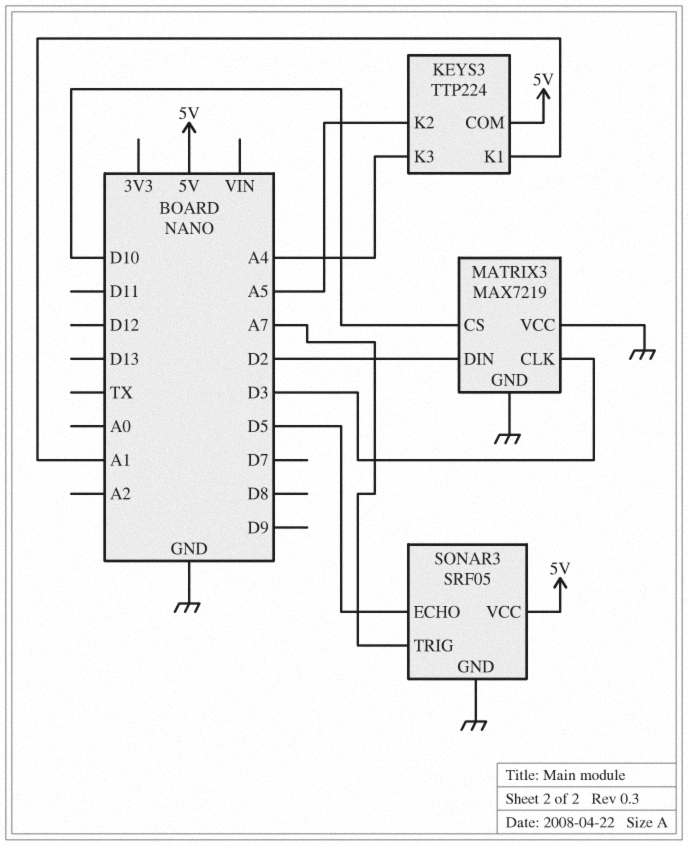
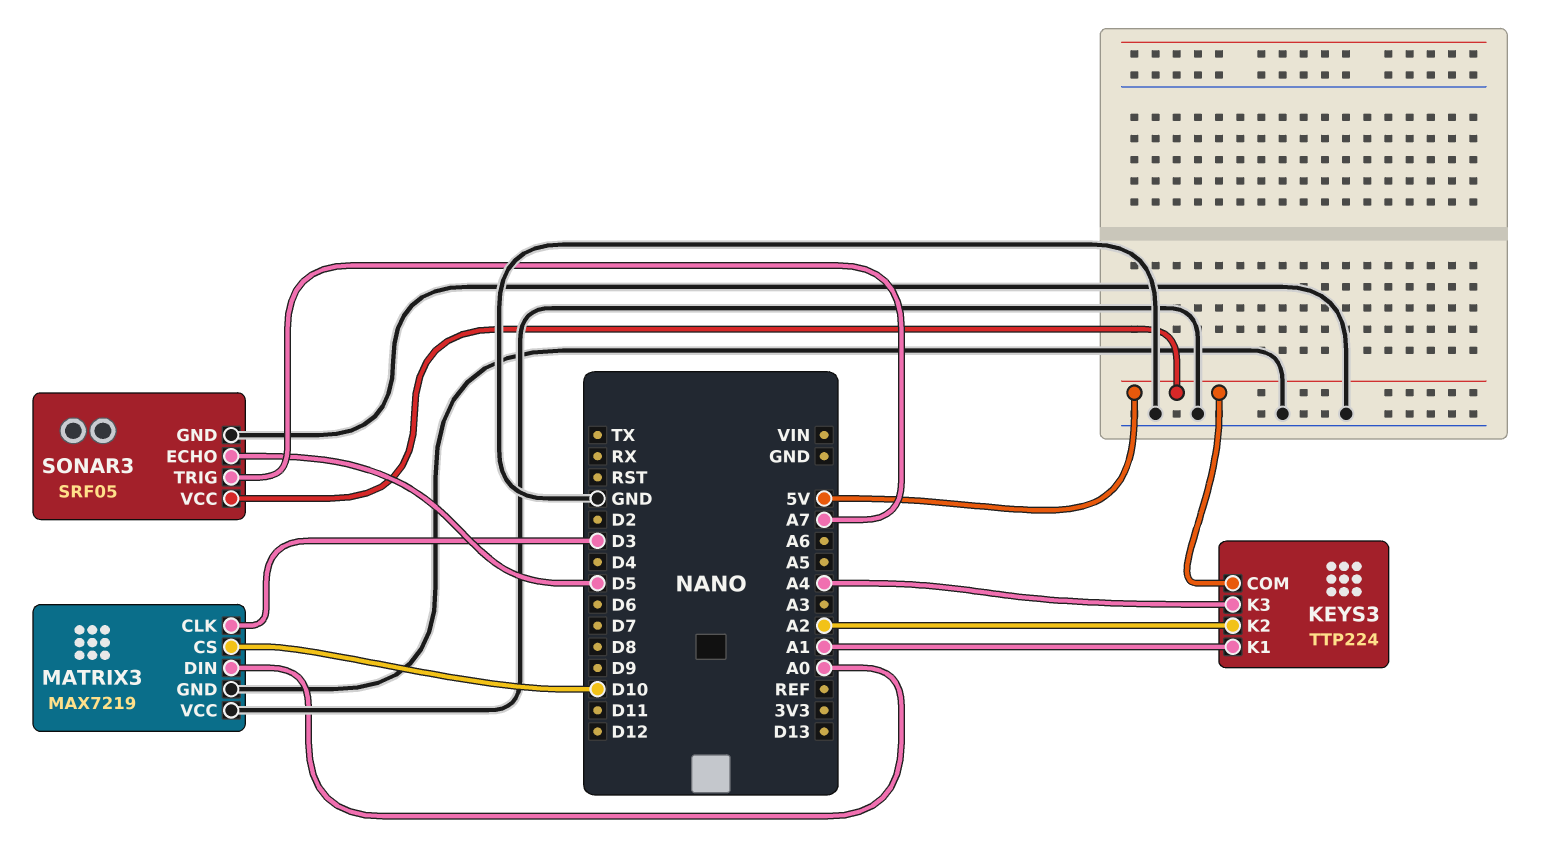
KEYS3 pin K2: A5 -> A2
MATRIX3 pin DIN: D2 -> A0

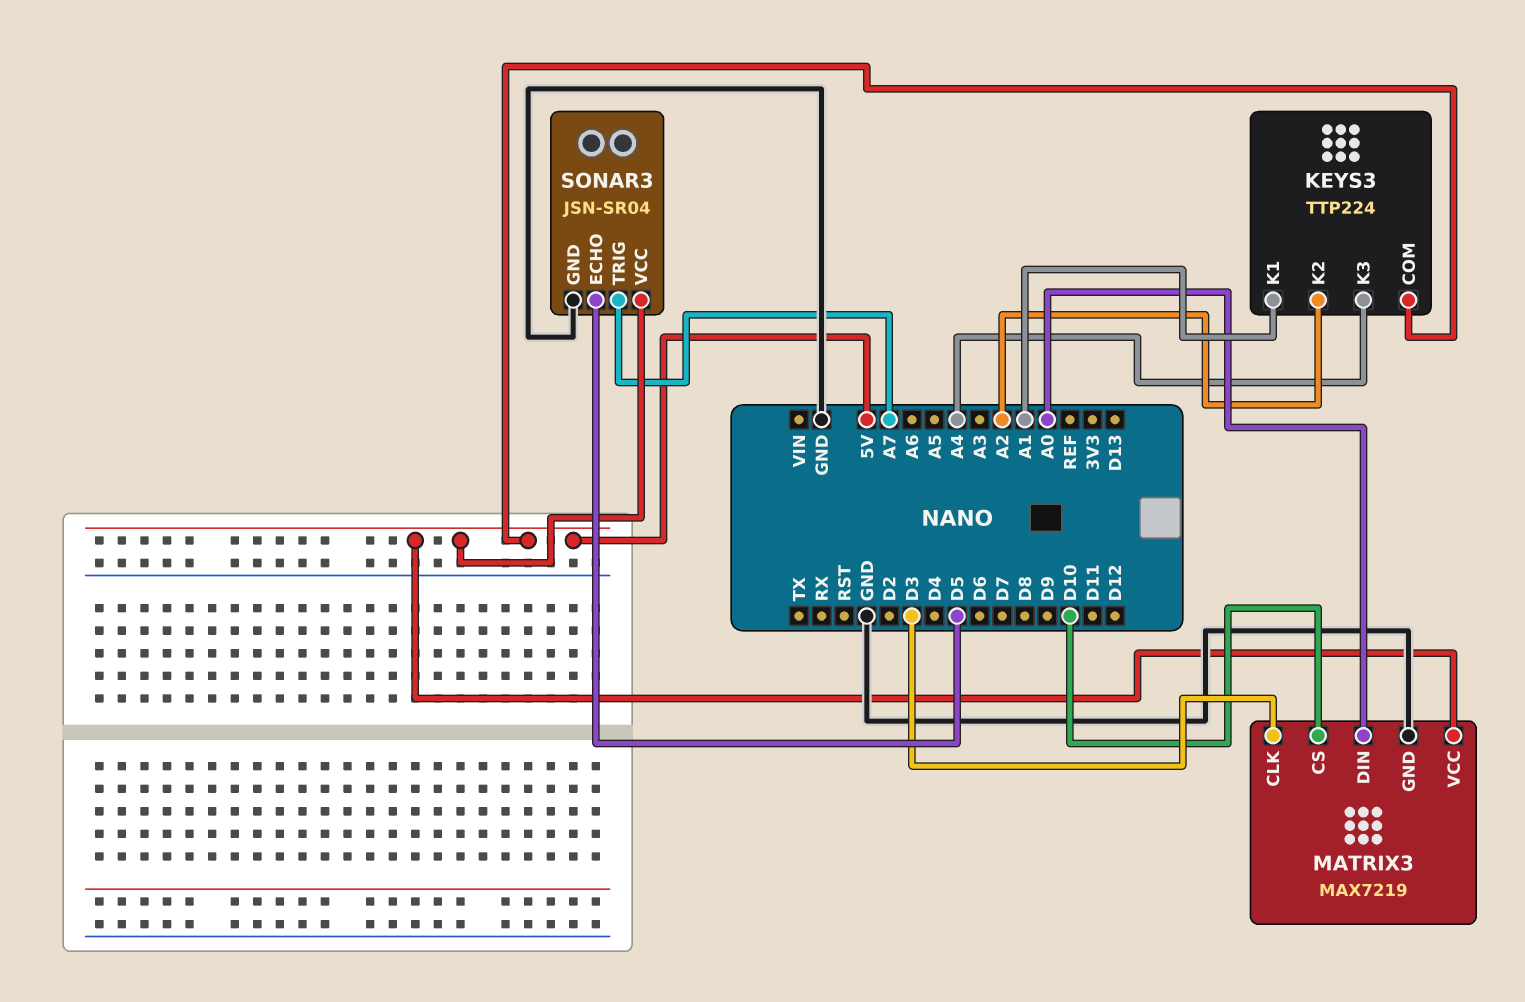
MATRIX3 pin VCC: GND -> 5V
SONAR3: SRF05 -> JSN-SR04

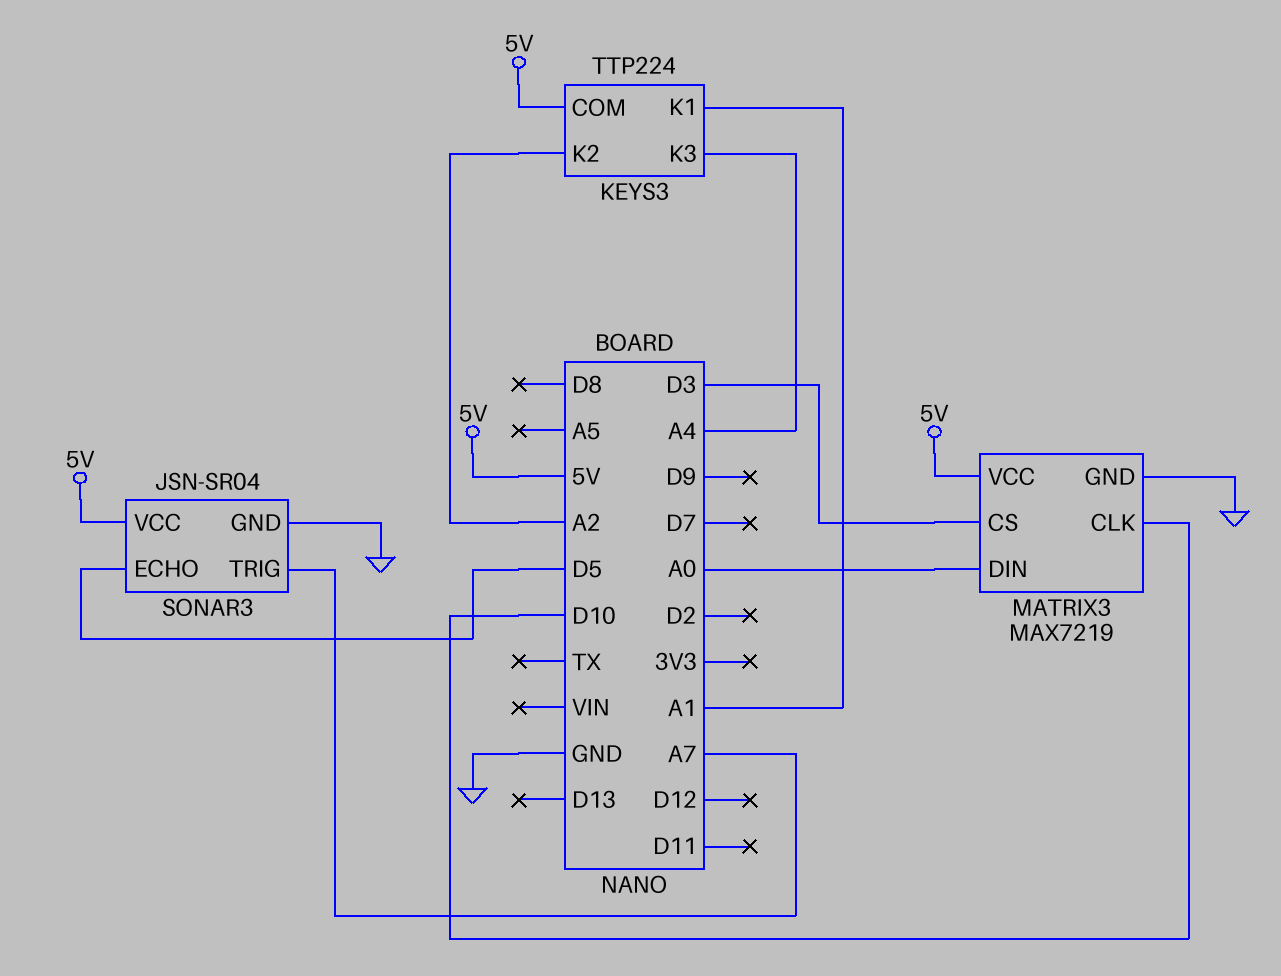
MATRIX3 pin CLK: D3 -> D10
MATRIX3 pin CS: D10 -> D3

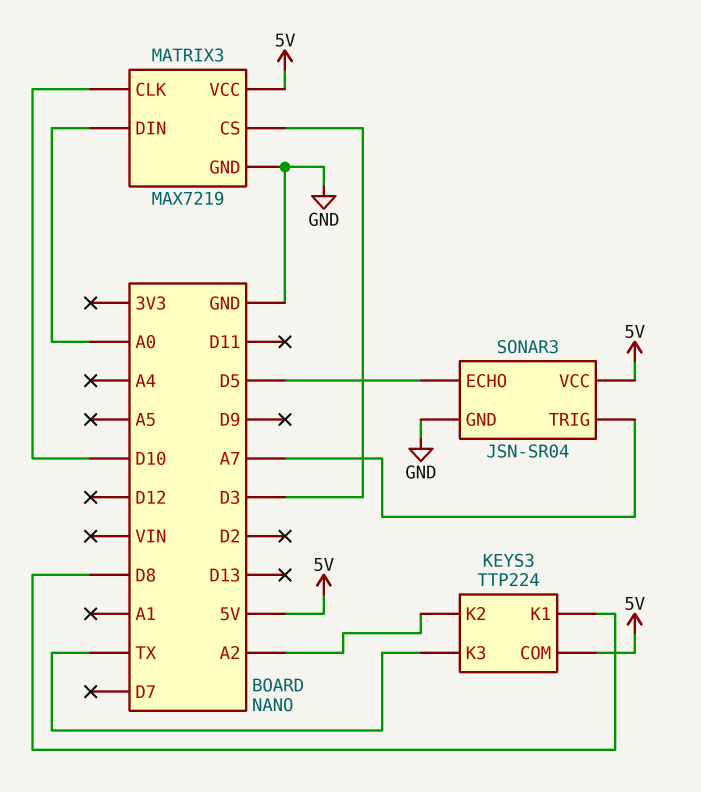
KEYS3 pin K1: A1 -> D8
KEYS3 pin K3: A4 -> TX

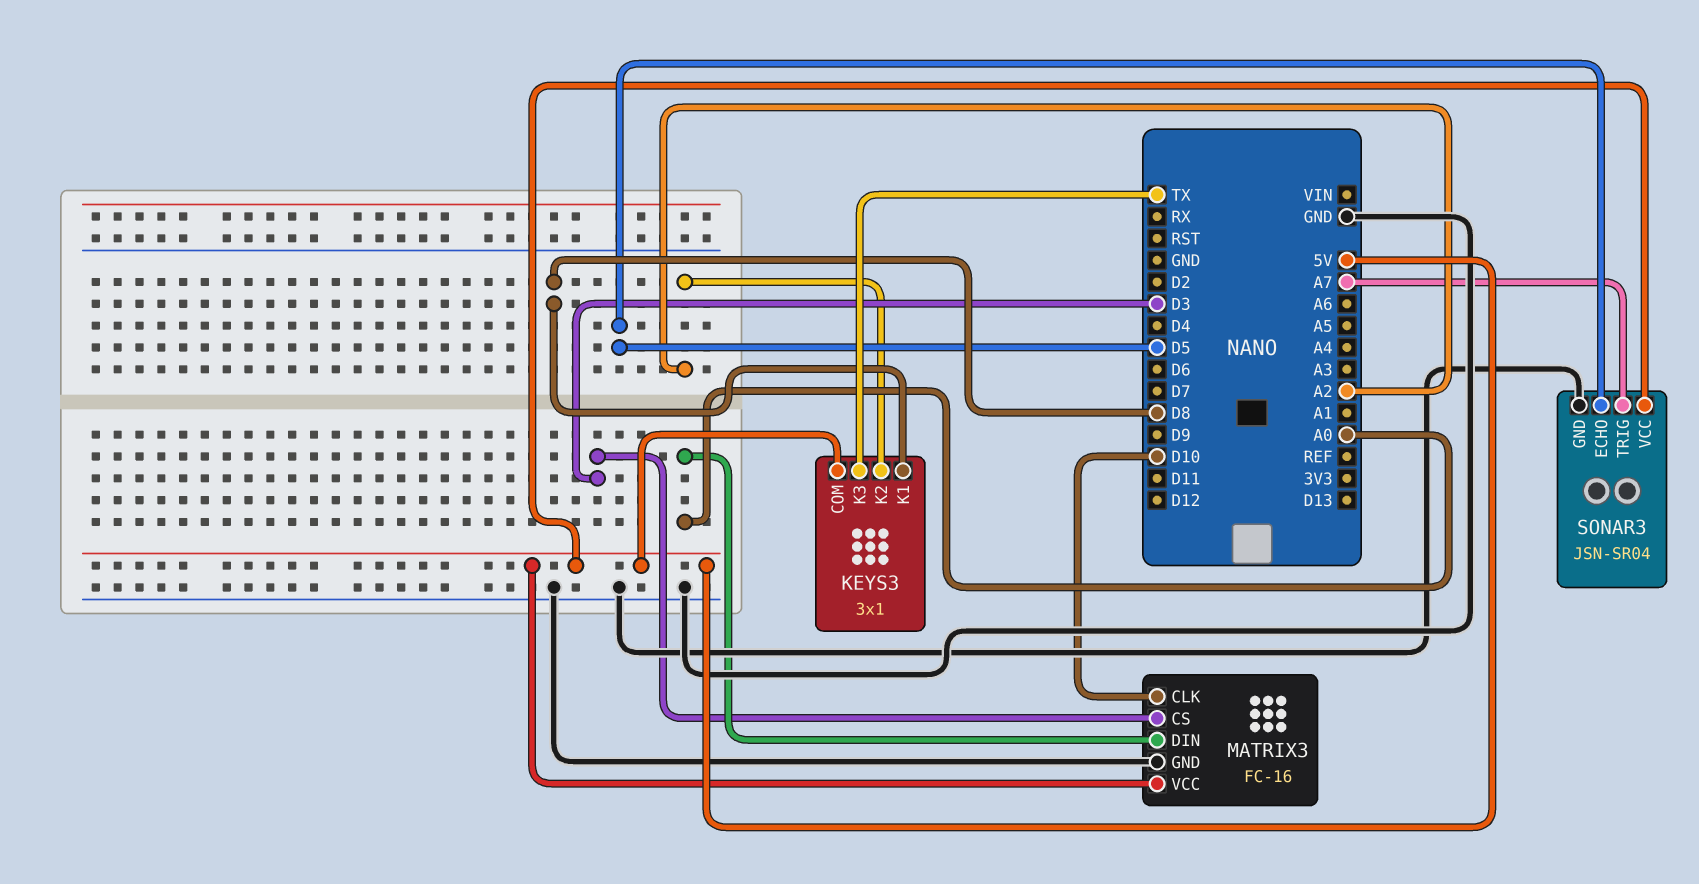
KEYS3: TTP224 -> 3x1
MATRIX3: MAX7219 -> FC-16

